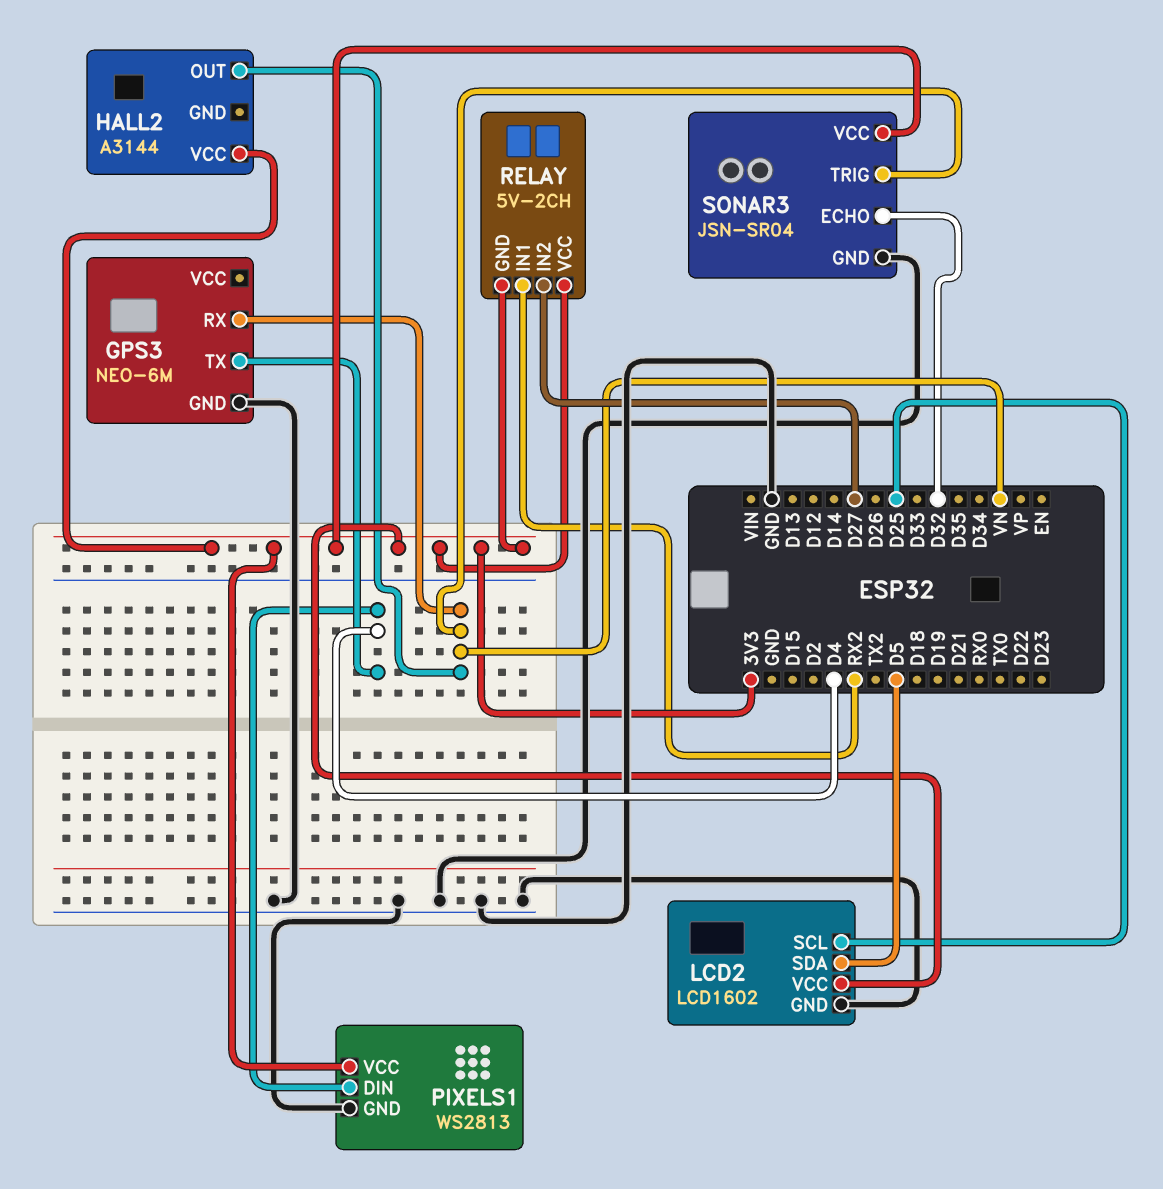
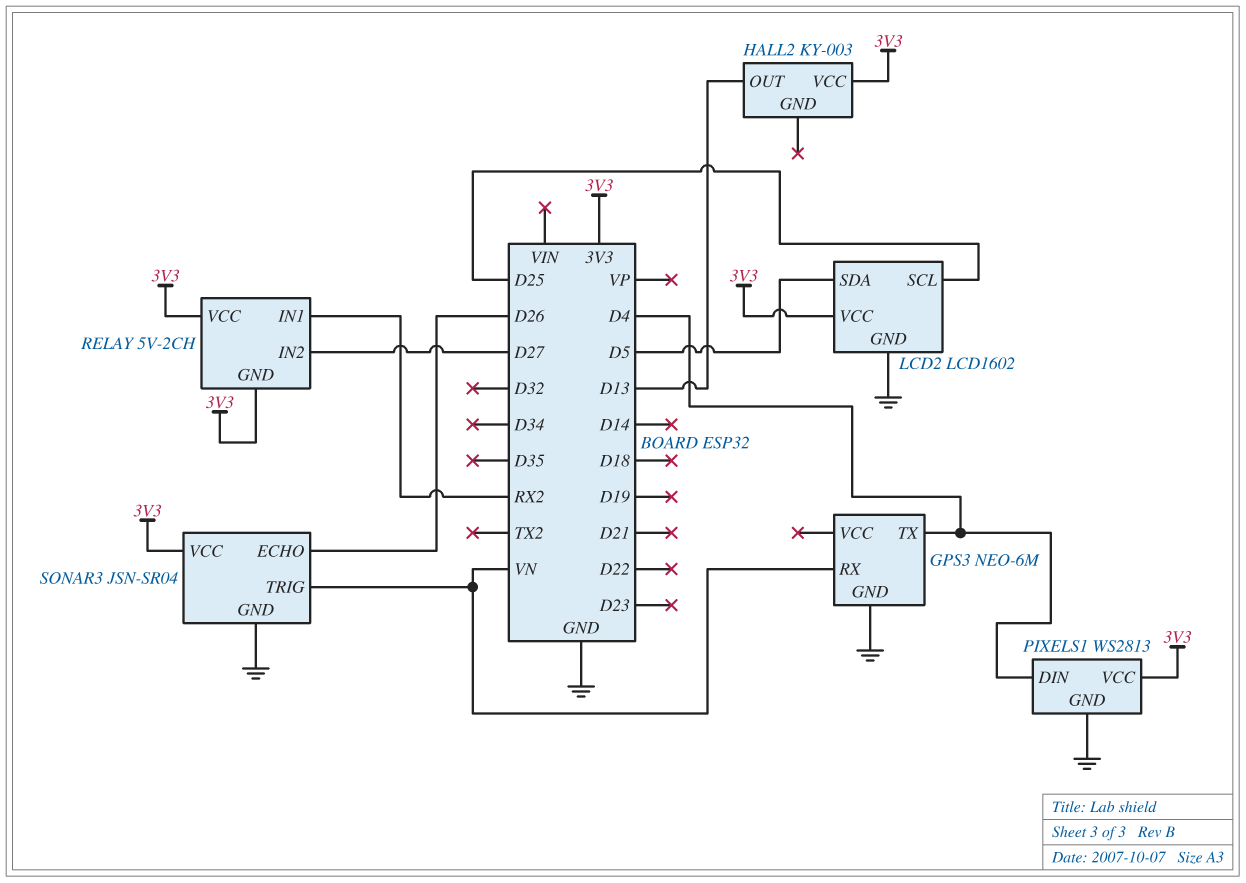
HALL2: A3144 -> KY-003
HALL2 pin OUT: VN -> D13
SONAR3 pin ECHO: D32 -> D26

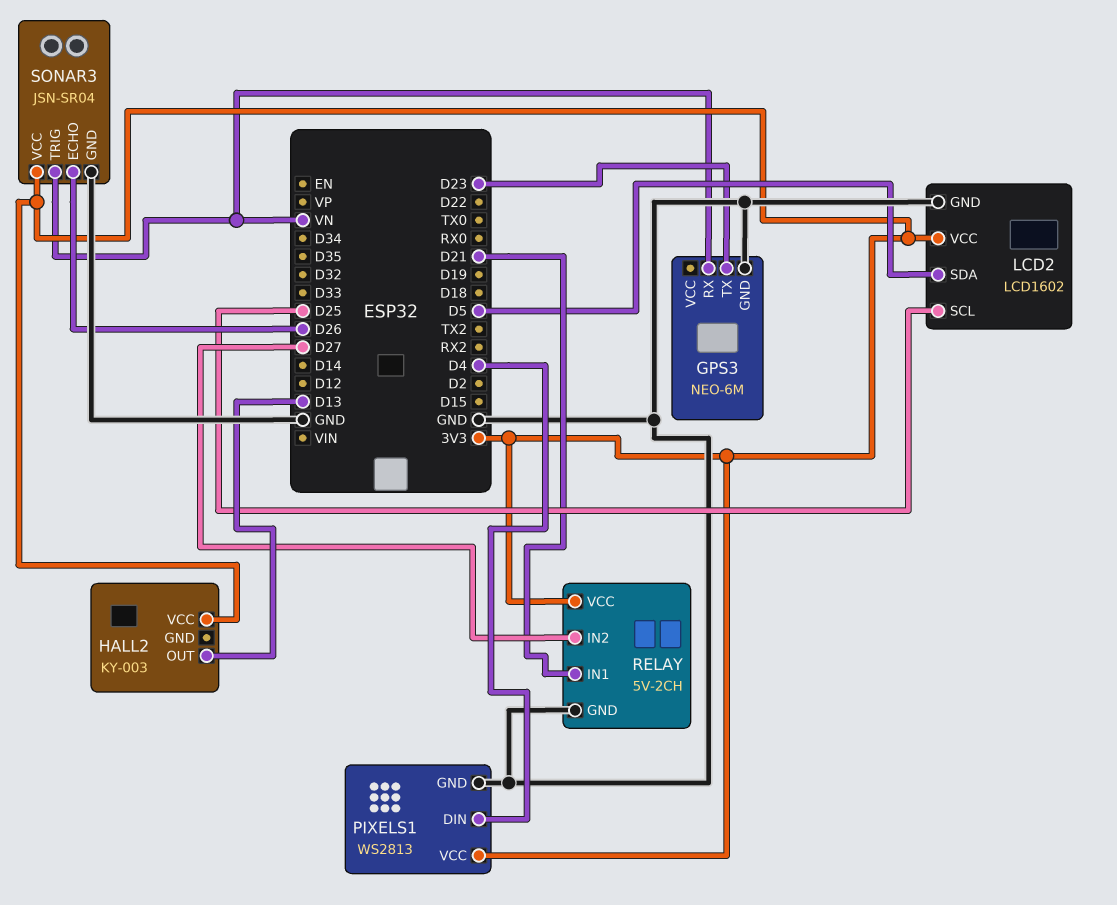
GPS3 pin TX: D4 -> D23
RELAY pin GND: 3V3 -> GND
RELAY pin IN1: RX2 -> D21

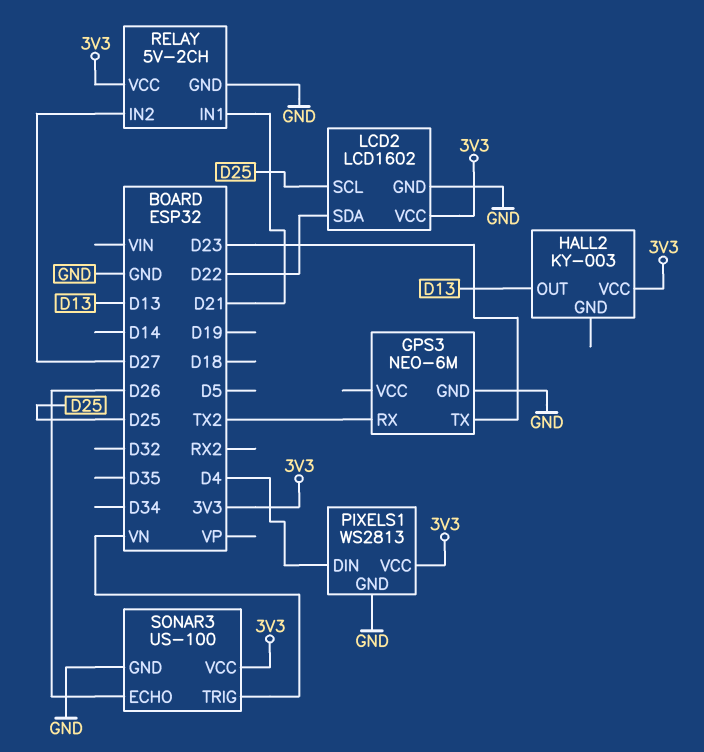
GPS3 pin RX: VN -> TX2
LCD2 pin SDA: D5 -> D22
SONAR3: JSN-SR04 -> US-100

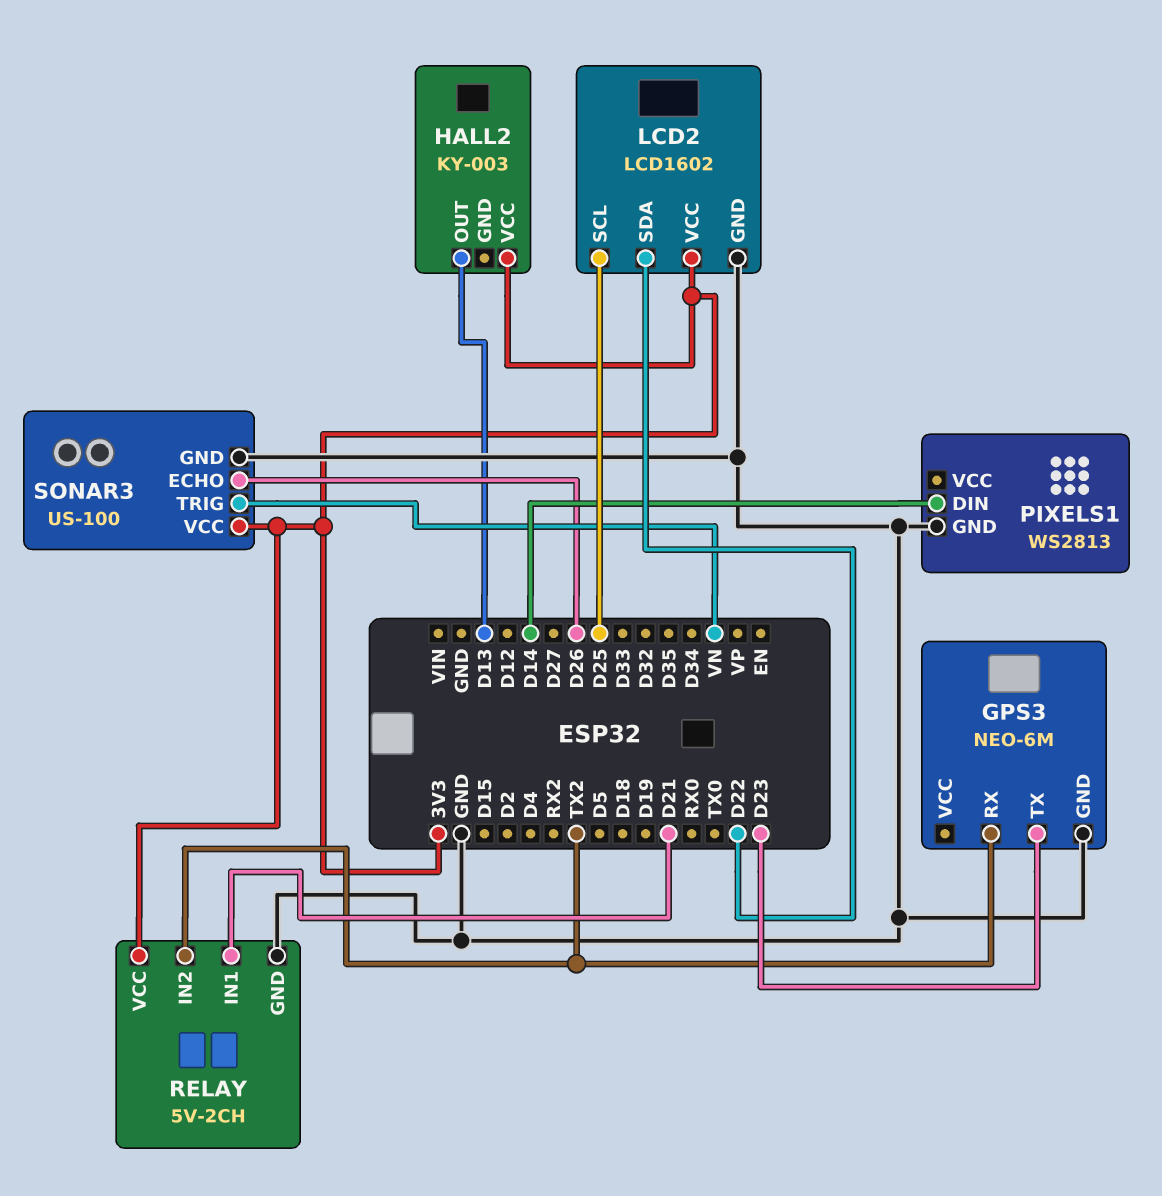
PIXELS1 pin DIN: D4 -> D14
PIXELS1 pin VCC: 3V3 -> none
RELAY pin IN2: D27 -> TX2

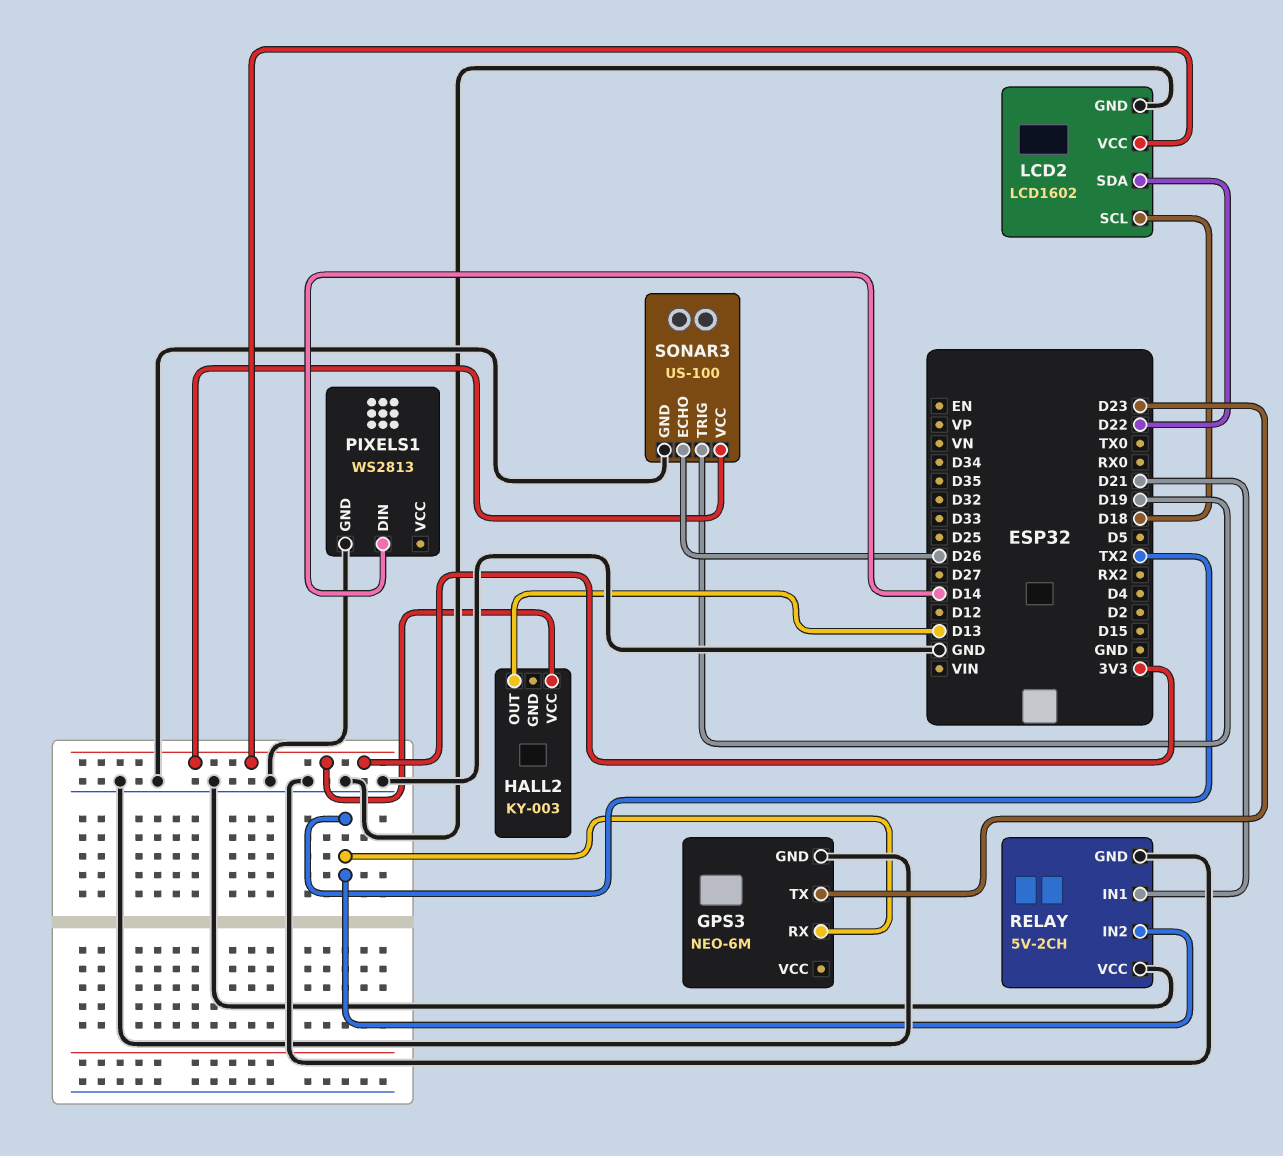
LCD2 pin SCL: D25 -> D18
RELAY pin VCC: 3V3 -> GND
SONAR3 pin TRIG: VN -> D19

